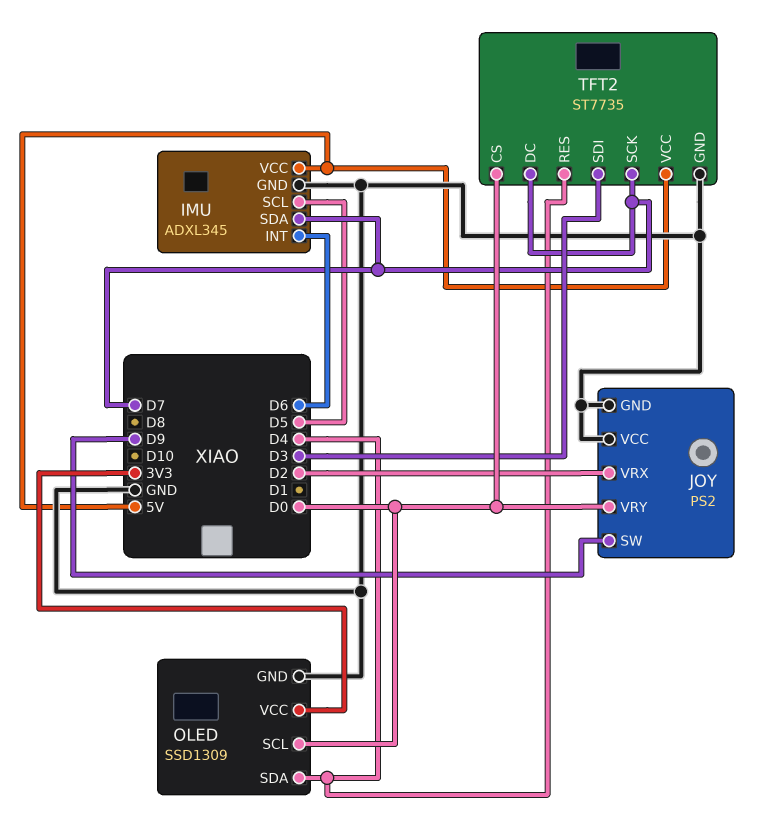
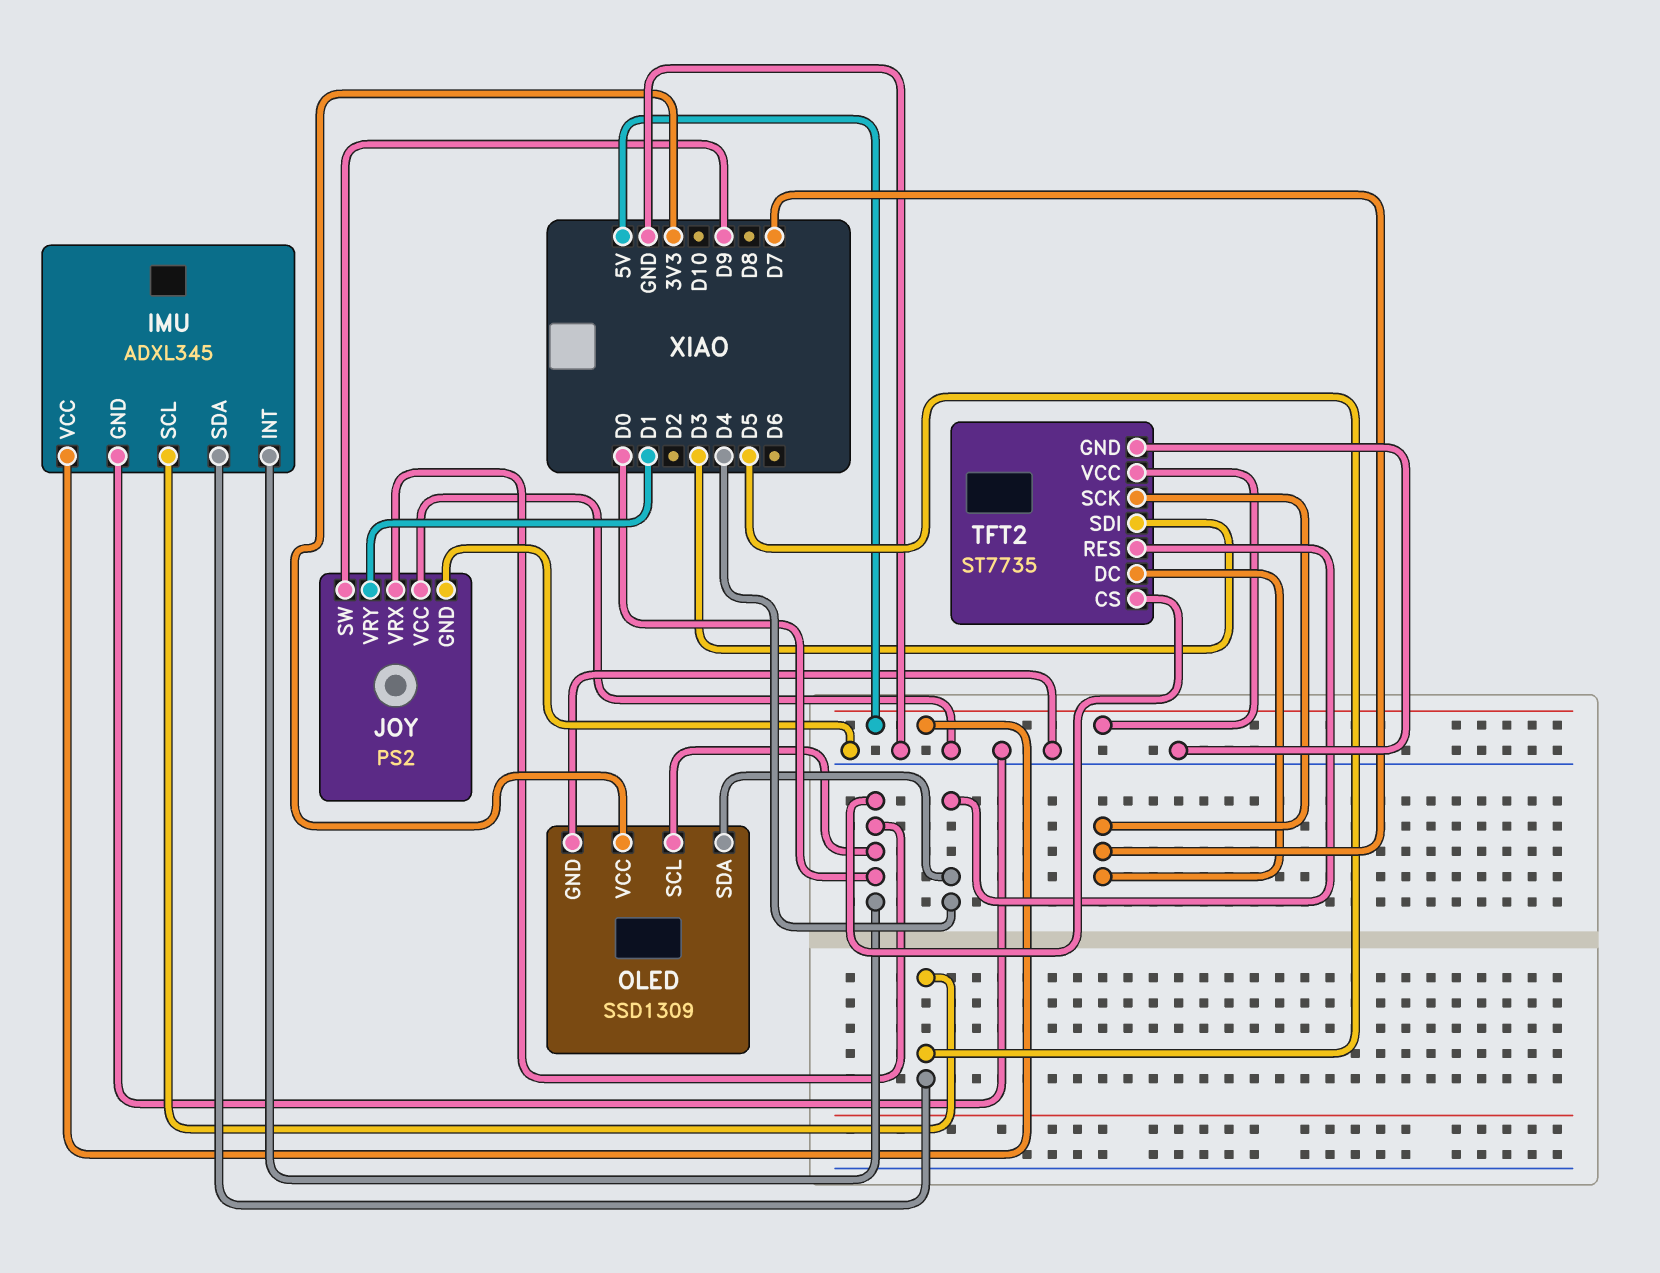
IMU pin INT: D6 -> D0
IMU pin SDA: D7 -> D5
JOY pin VRX: D2 -> D0
JOY pin VRY: D0 -> D1

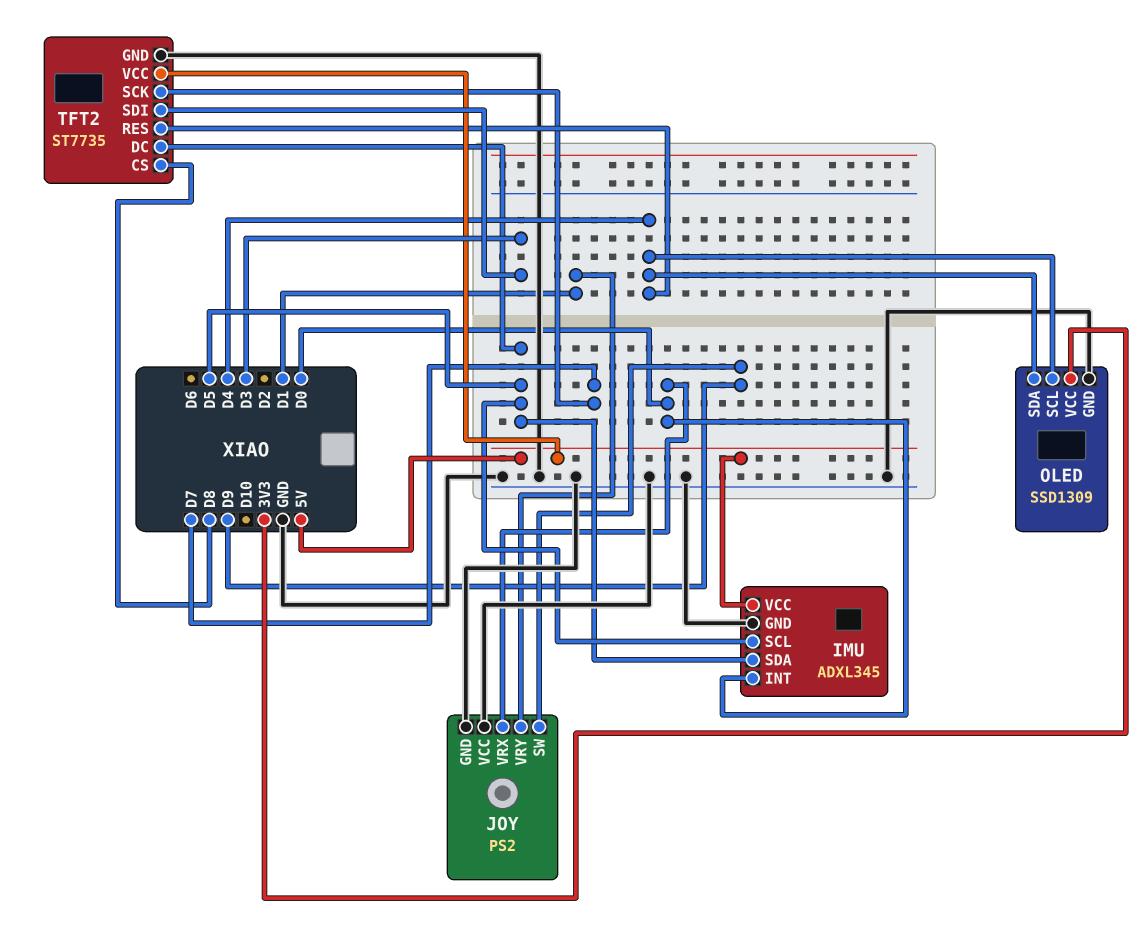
OLED pin SCL: D0 -> D4
TFT2 pin CS: D0 -> D8
TFT2 pin DC: D7 -> D5

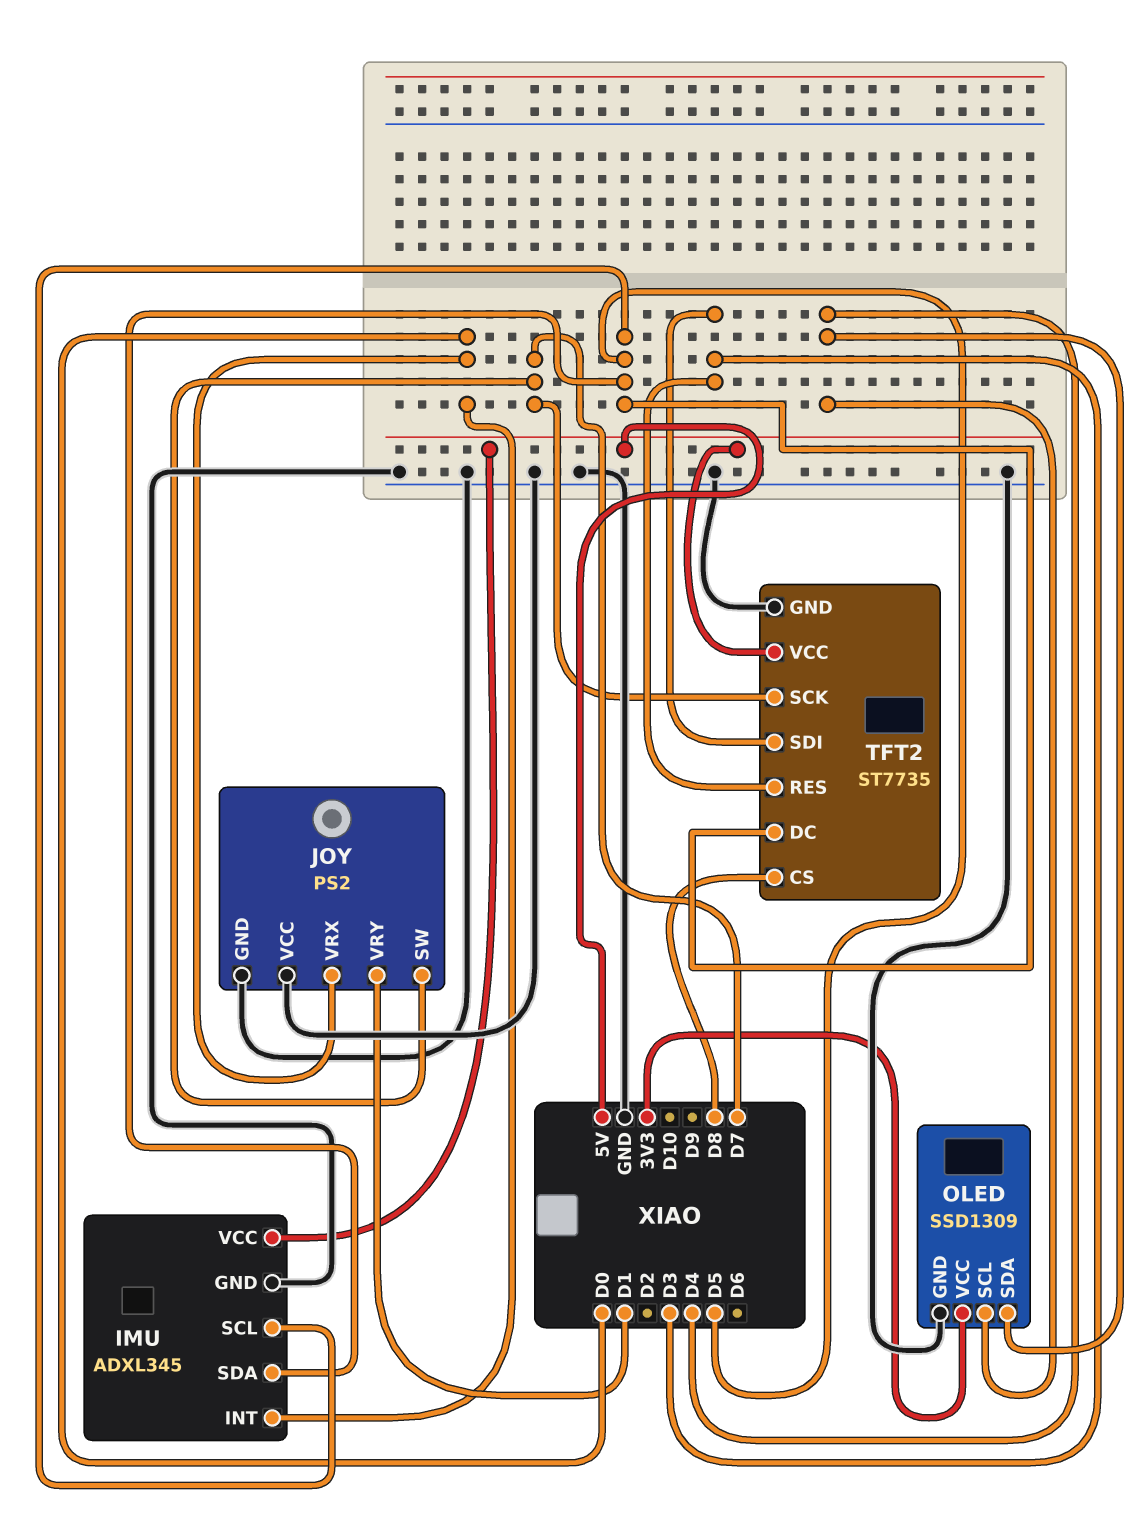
JOY pin SW: D9 -> D7
TFT2 pin RES: D4 -> D3

